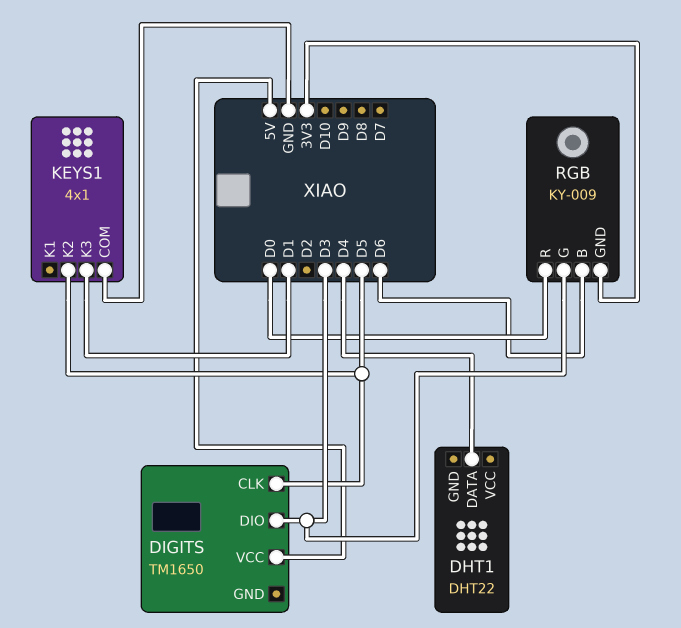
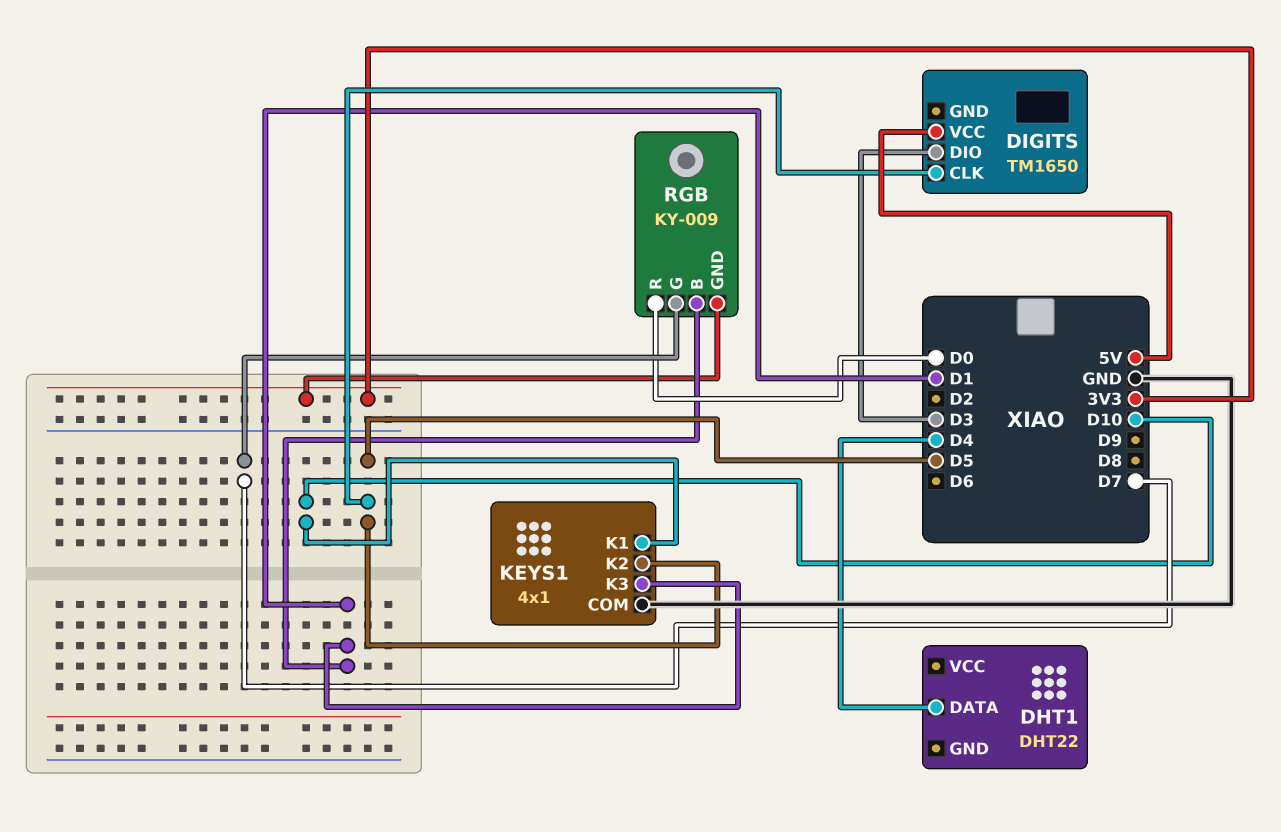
KEYS1 pin K1: none -> D10
RGB pin B: D6 -> D1
RGB pin G: D3 -> D7

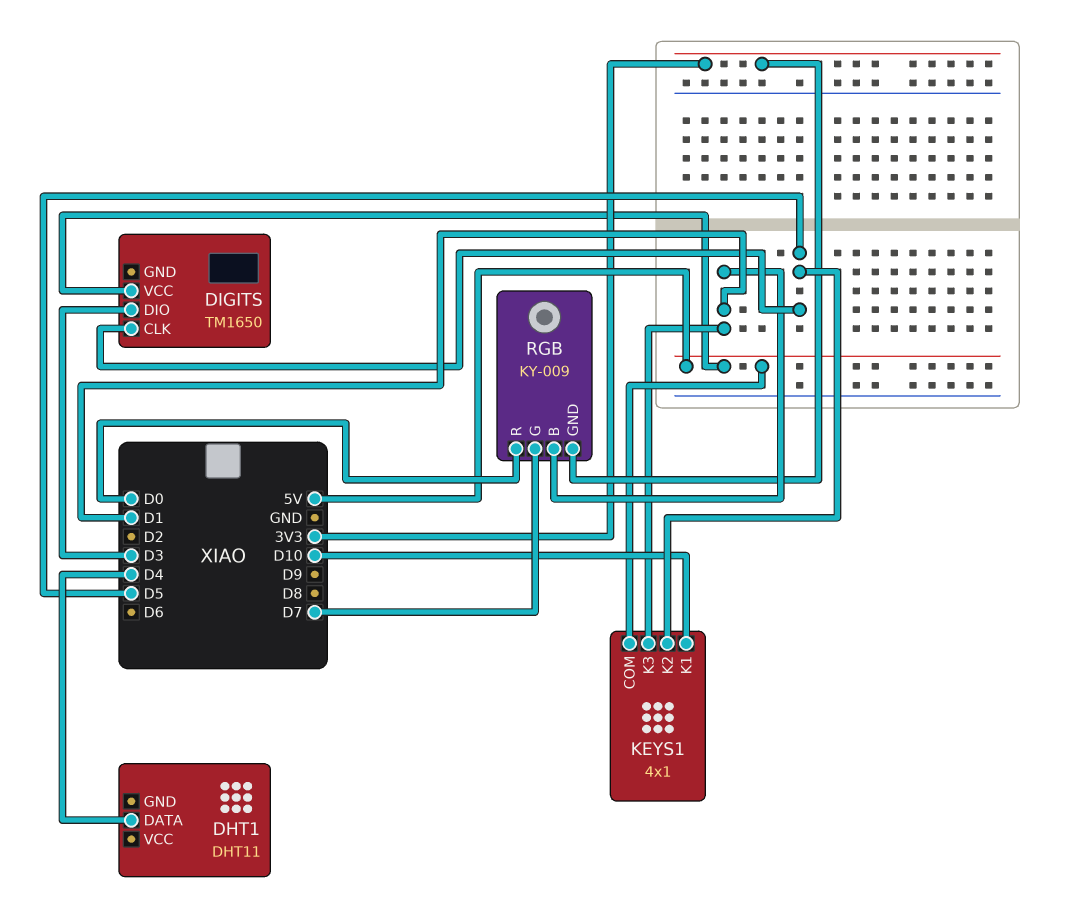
DHT1: DHT22 -> DHT11
KEYS1 pin COM: GND -> 5V

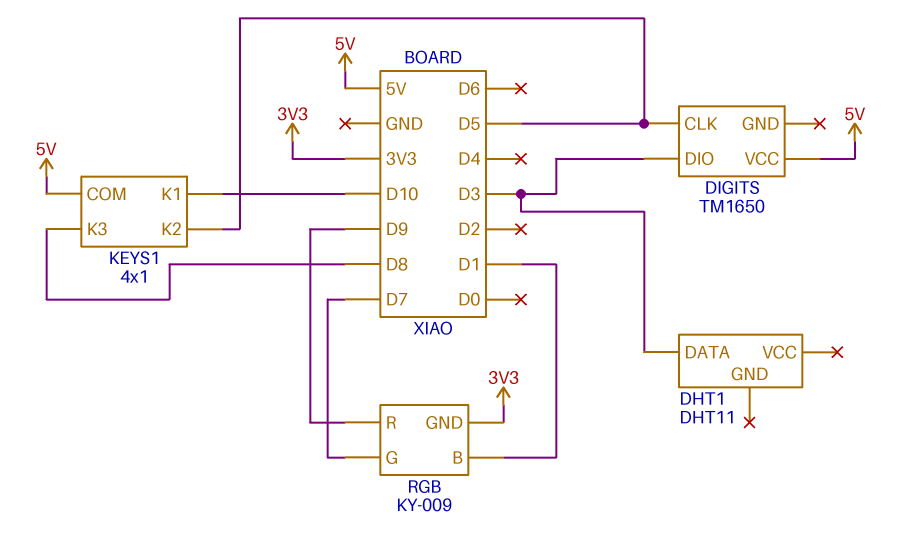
DHT1 pin DATA: D4 -> D3
KEYS1 pin K3: D1 -> D8
RGB pin R: D0 -> D9

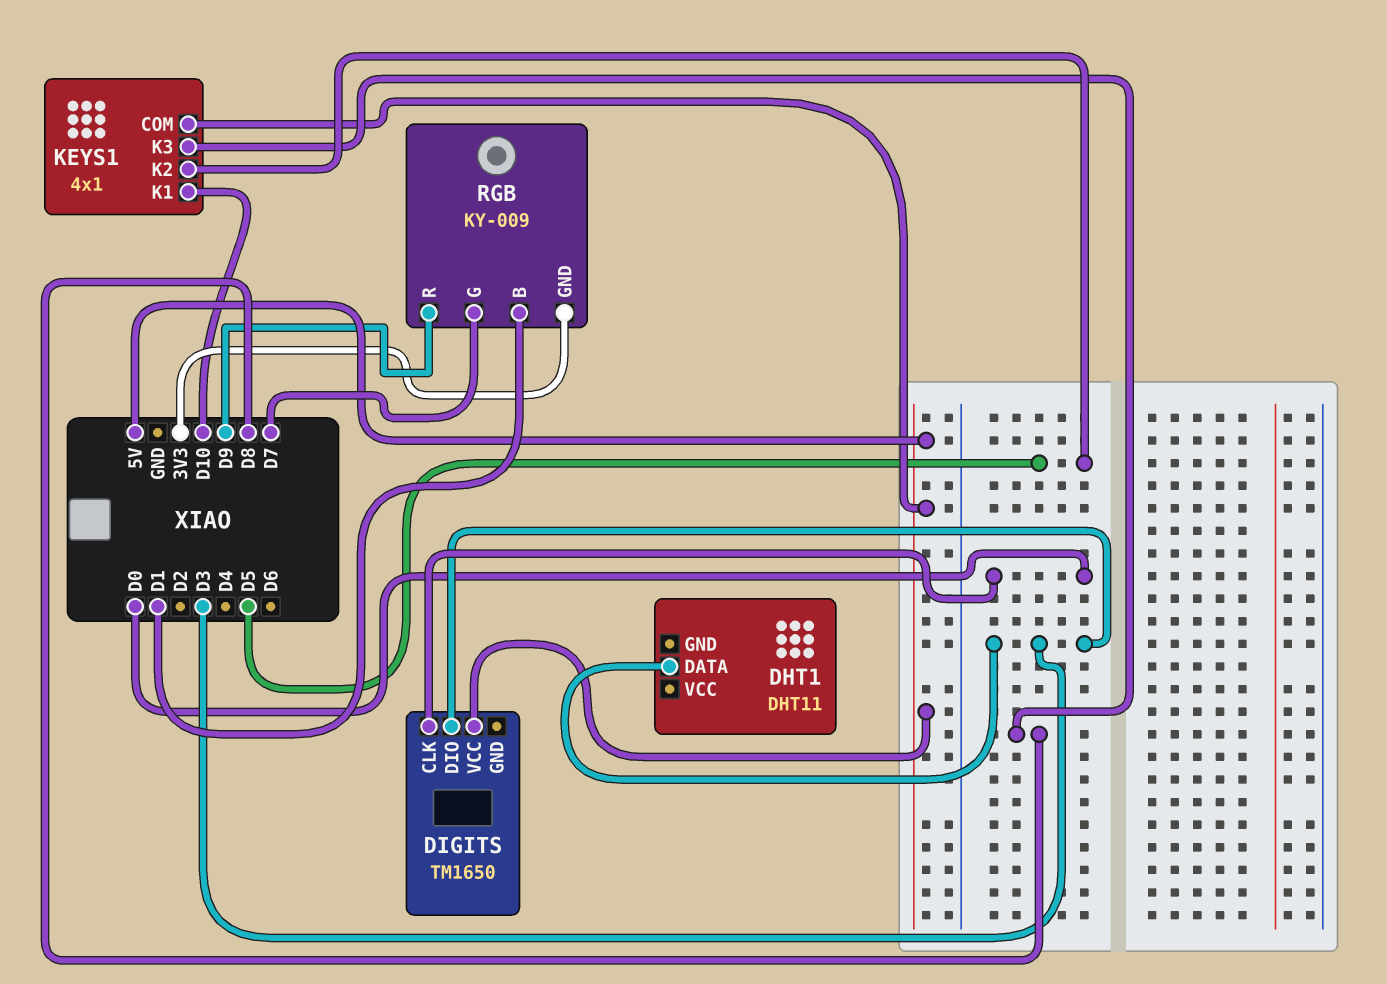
DIGITS pin CLK: D5 -> D0

